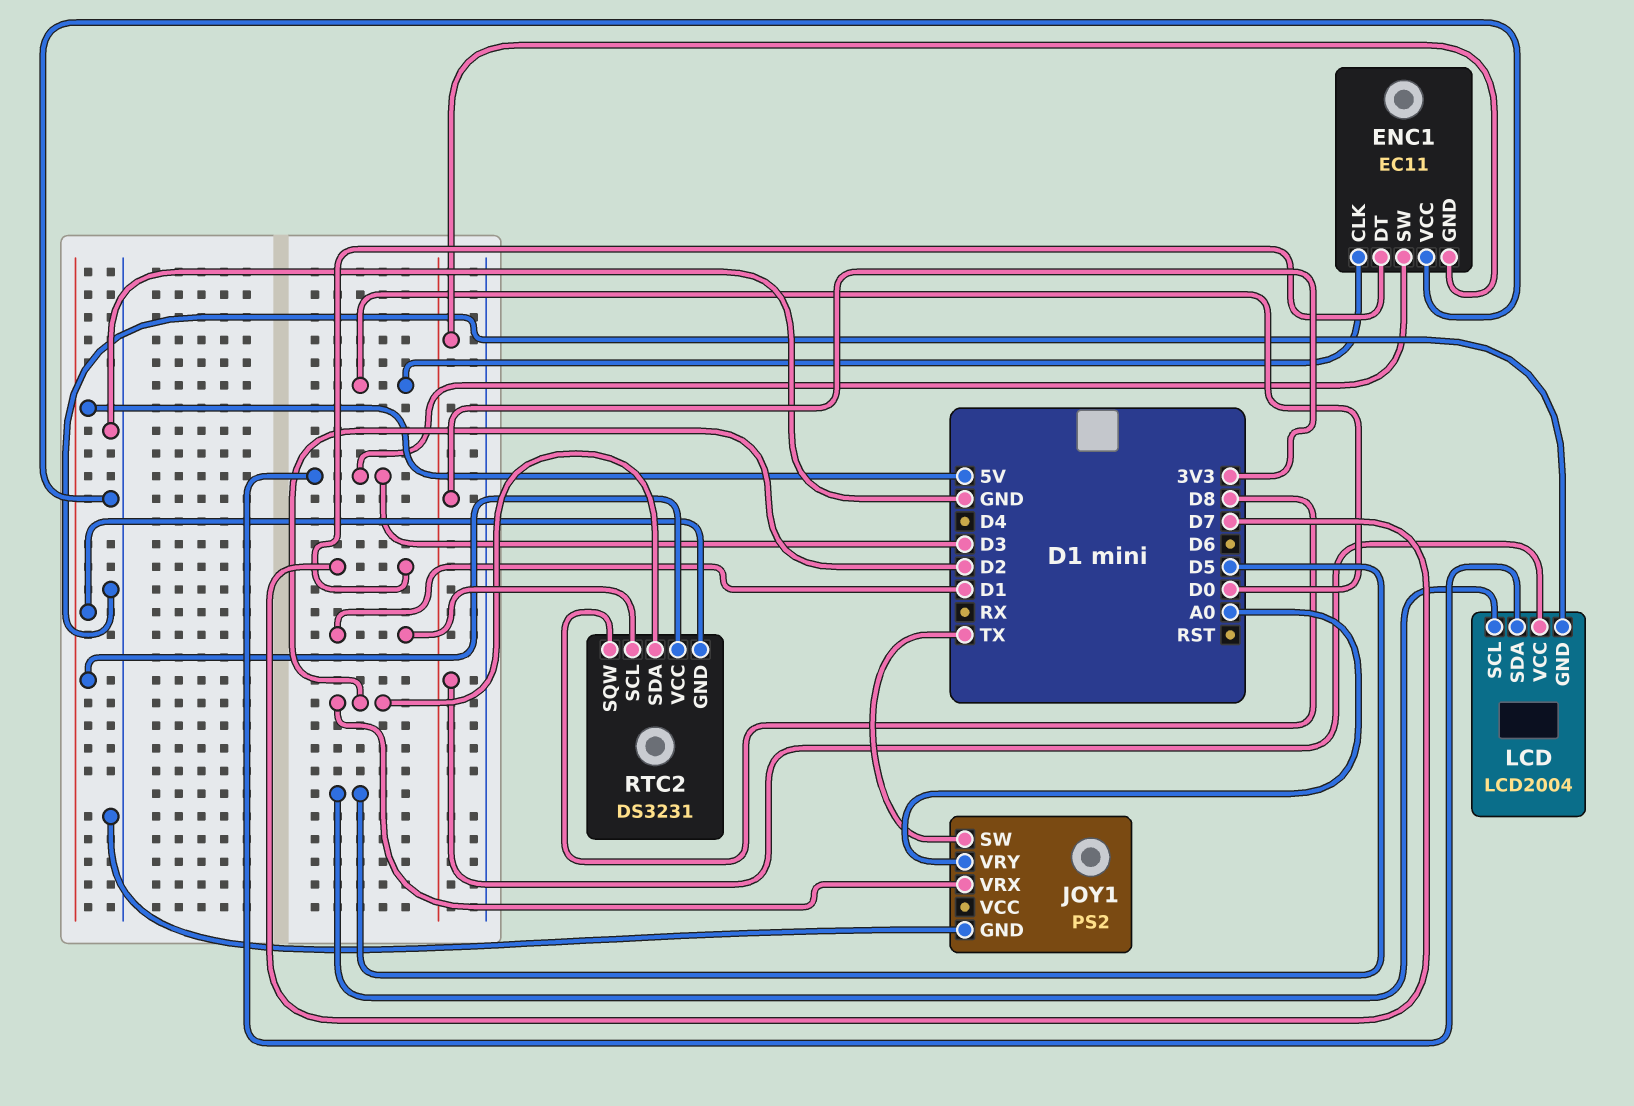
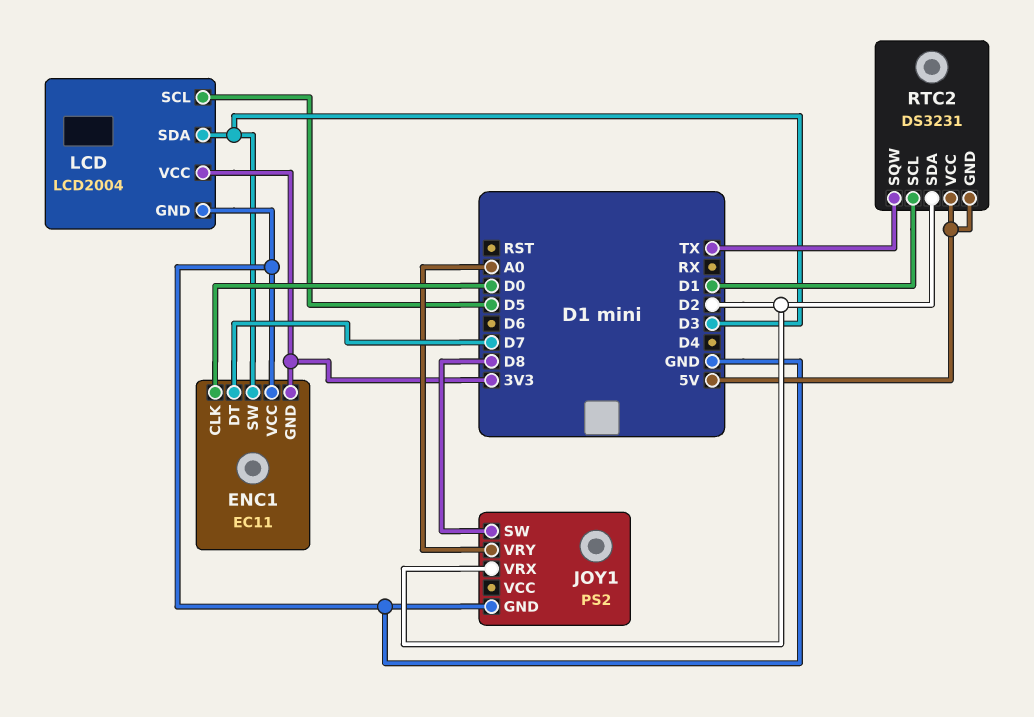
JOY1 pin SW: TX -> D8
RTC2 pin SQW: D8 -> TX

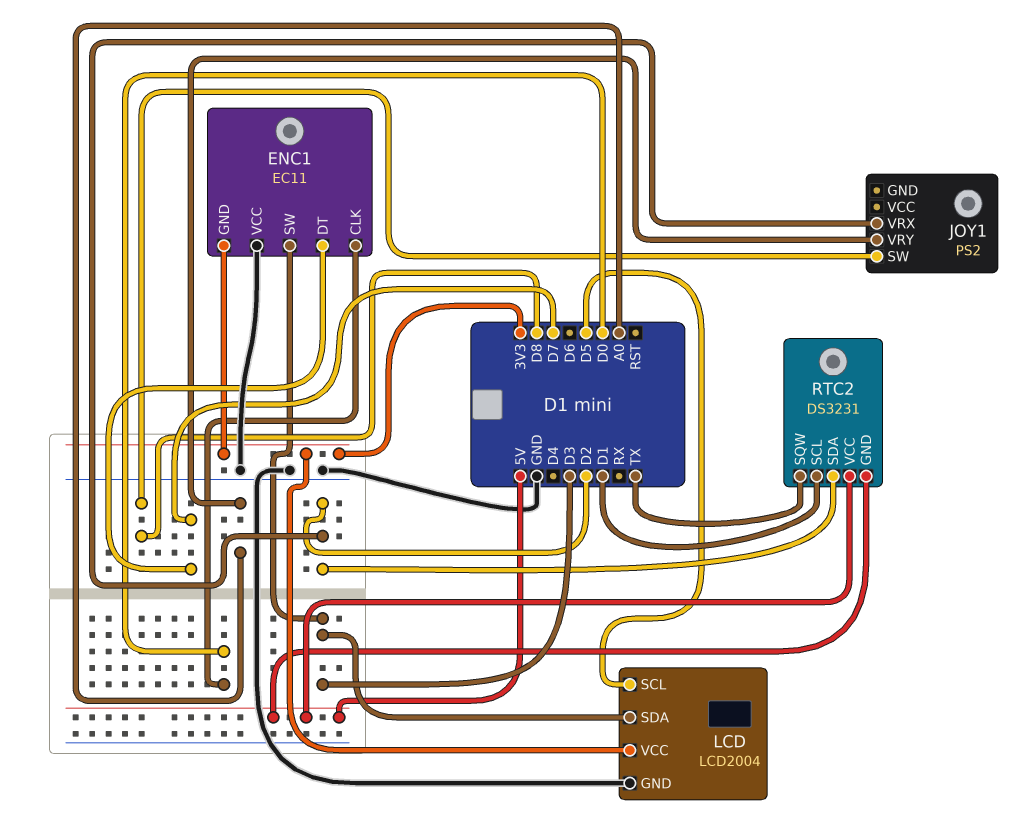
JOY1 pin GND: GND -> none

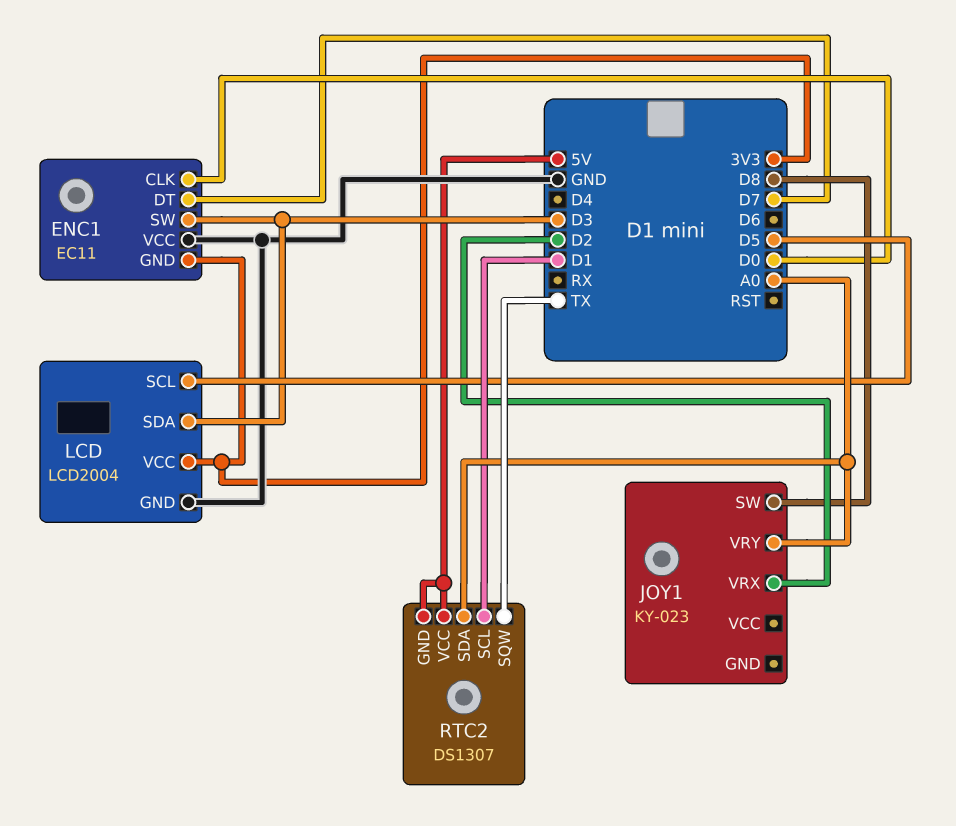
JOY1: PS2 -> KY-023
RTC2: DS3231 -> DS1307
RTC2 pin SDA: D2 -> A0

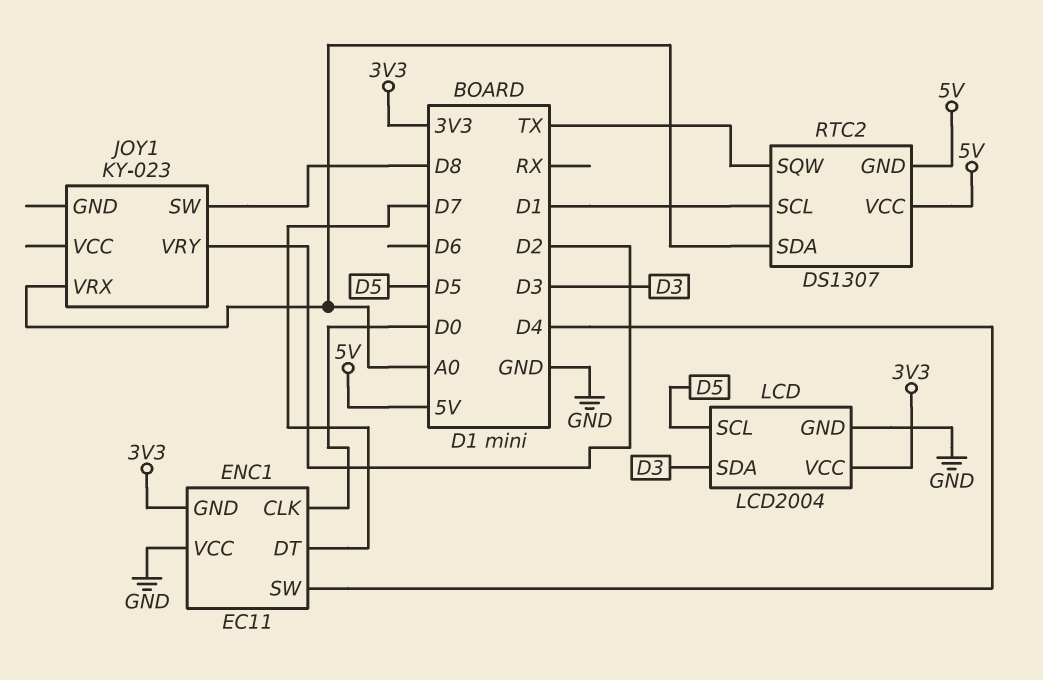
ENC1 pin SW: D3 -> D4
JOY1 pin VRX: D2 -> A0
JOY1 pin VRY: A0 -> D2

